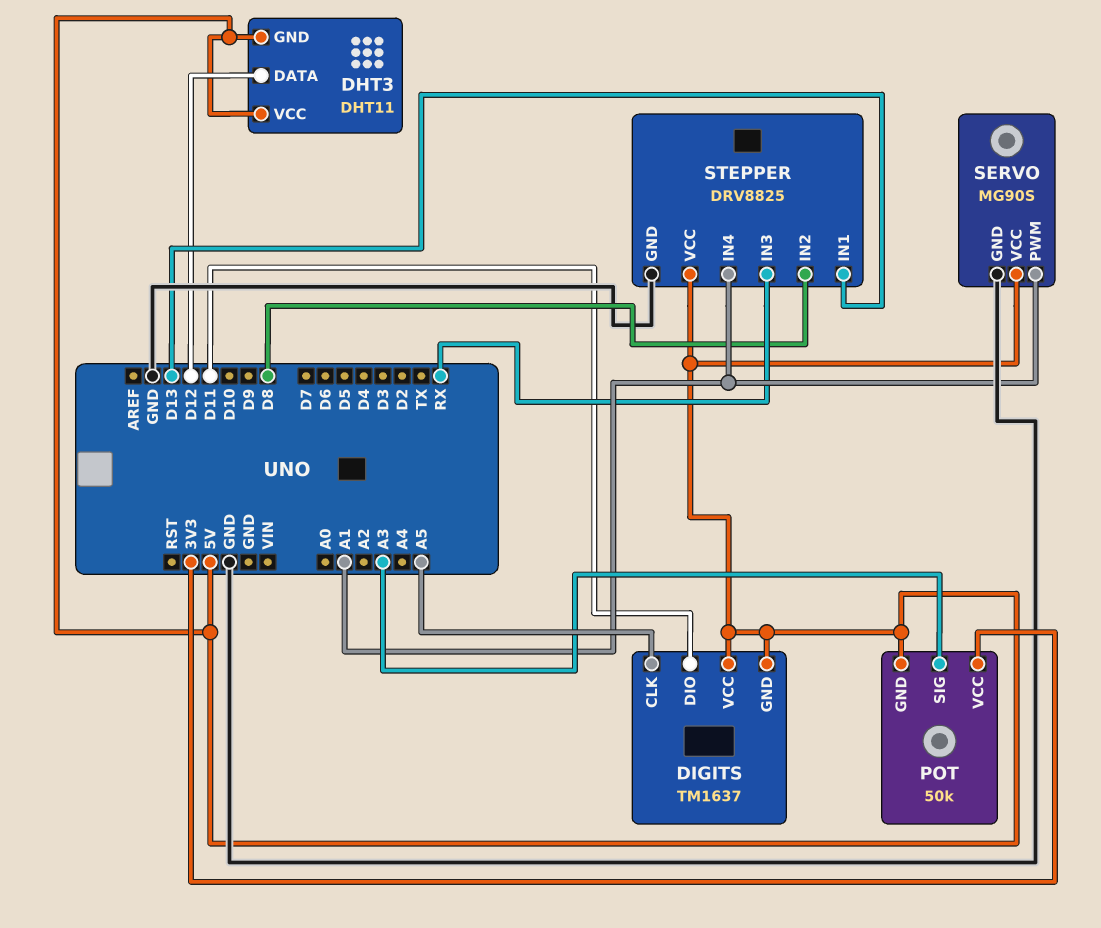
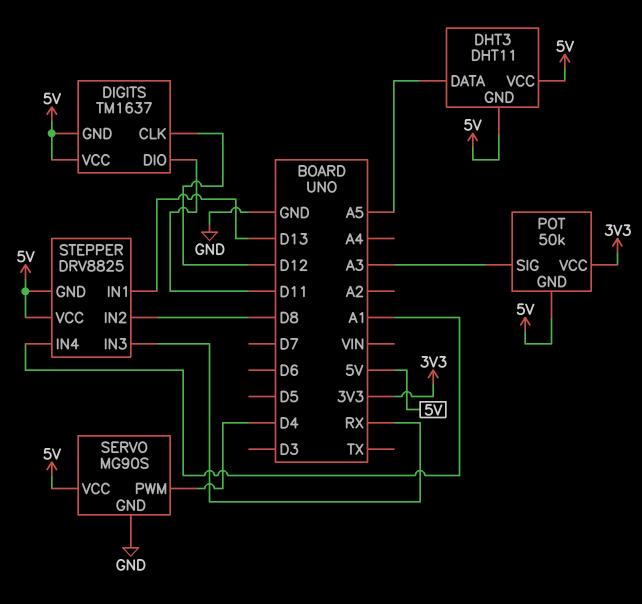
DHT3 pin DATA: D12 -> A5
DIGITS pin CLK: A5 -> D12
SERVO pin PWM: A1 -> D4
STEPPER pin GND: GND -> 5V

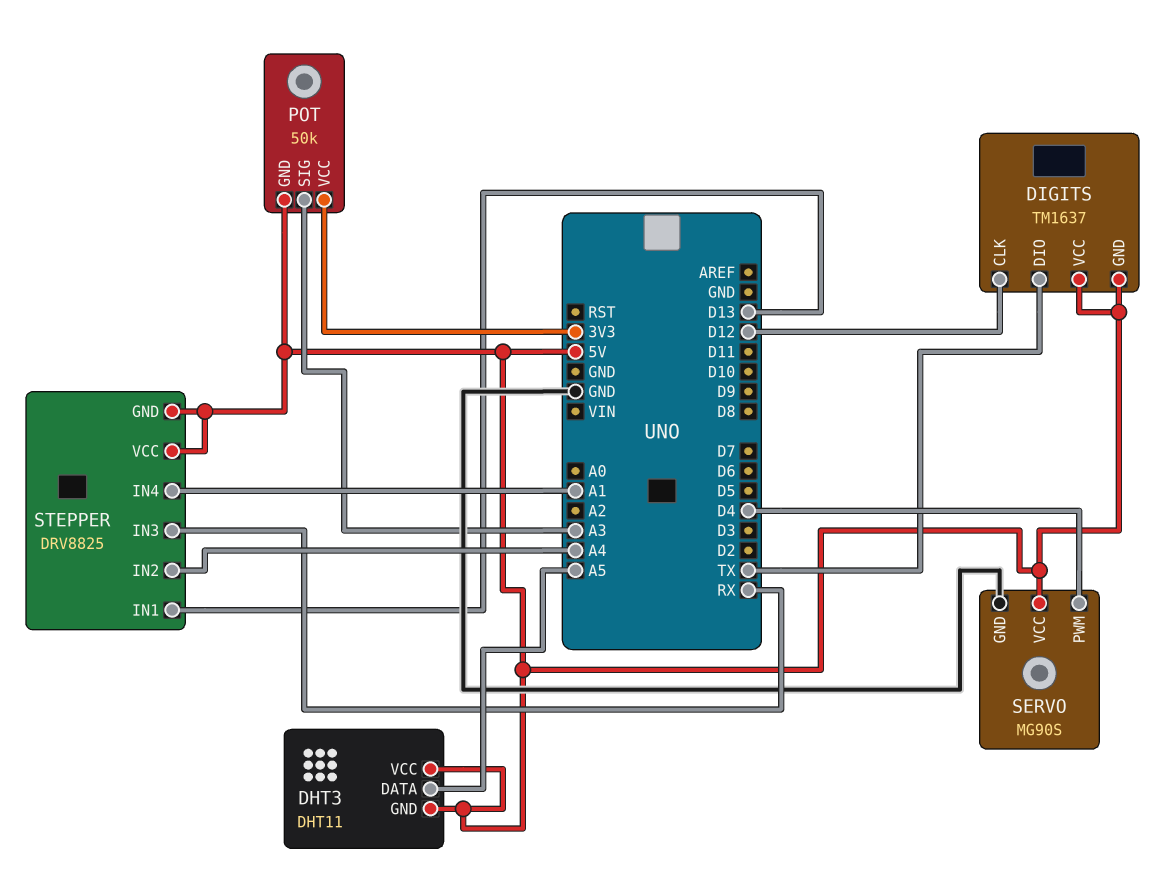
DIGITS pin DIO: D11 -> TX
STEPPER pin IN2: D8 -> A4

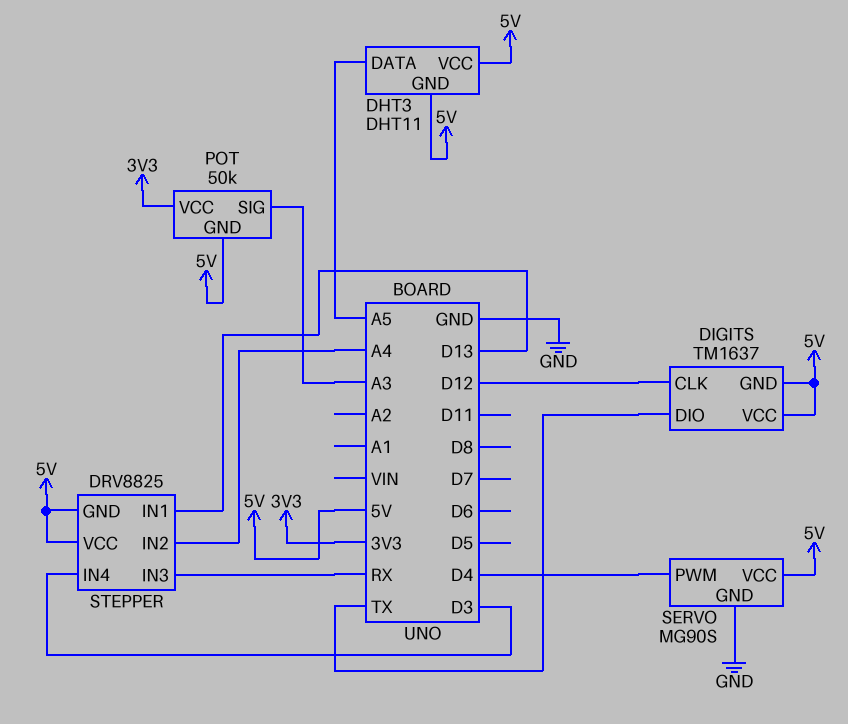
STEPPER pin IN4: A1 -> D3

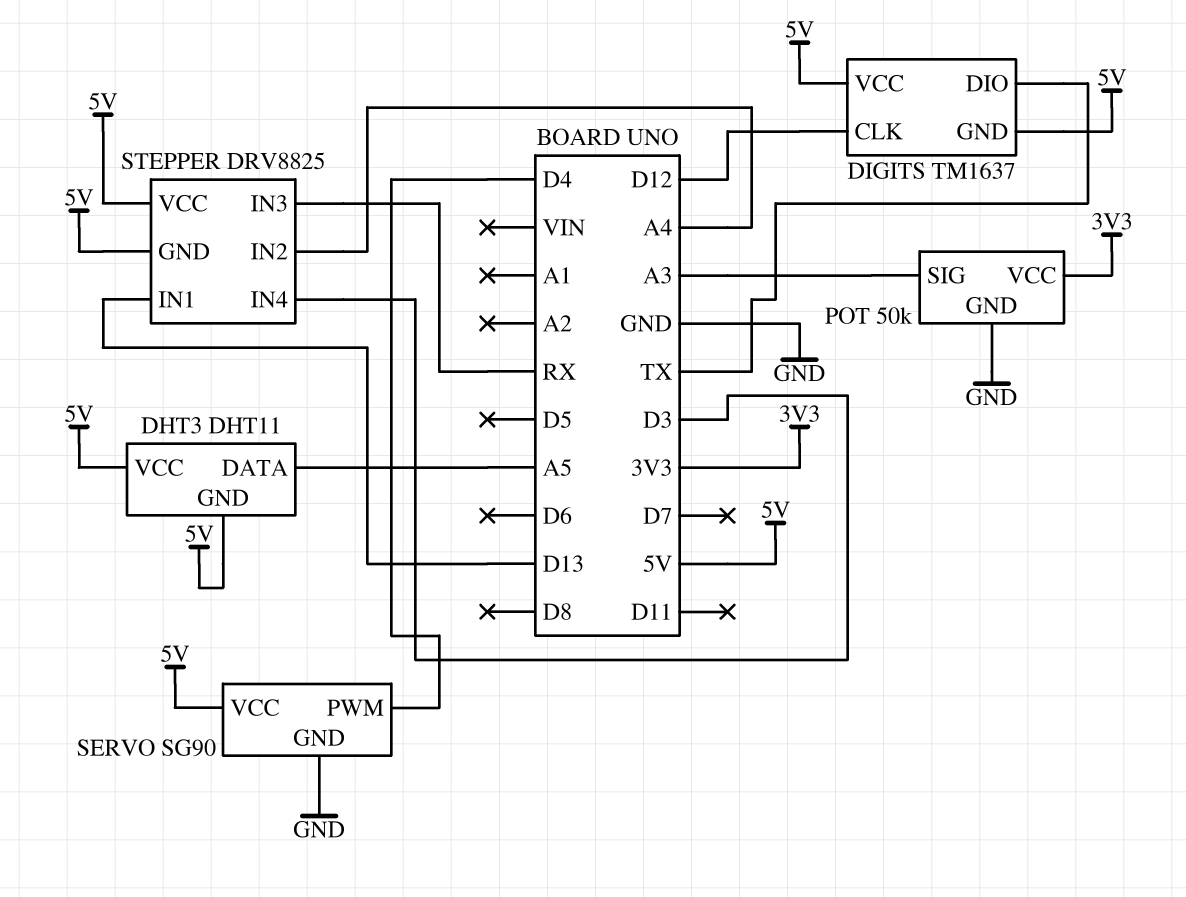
POT pin GND: 5V -> GND
SERVO: MG90S -> SG90

